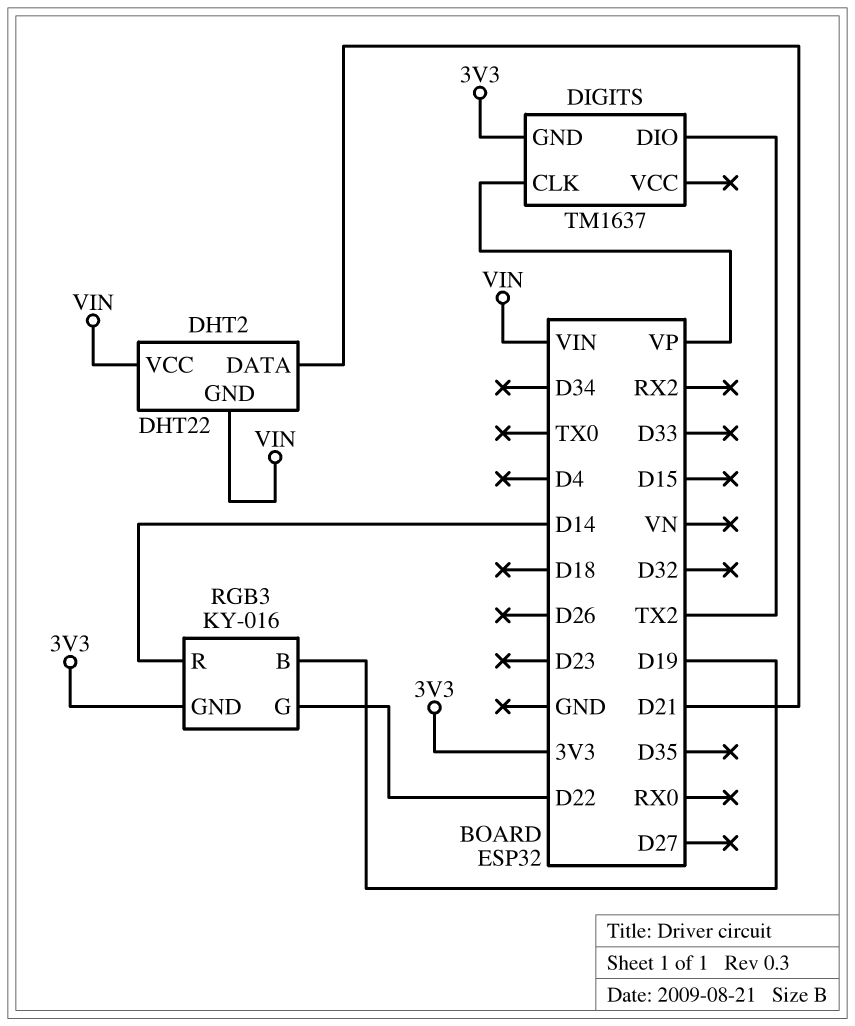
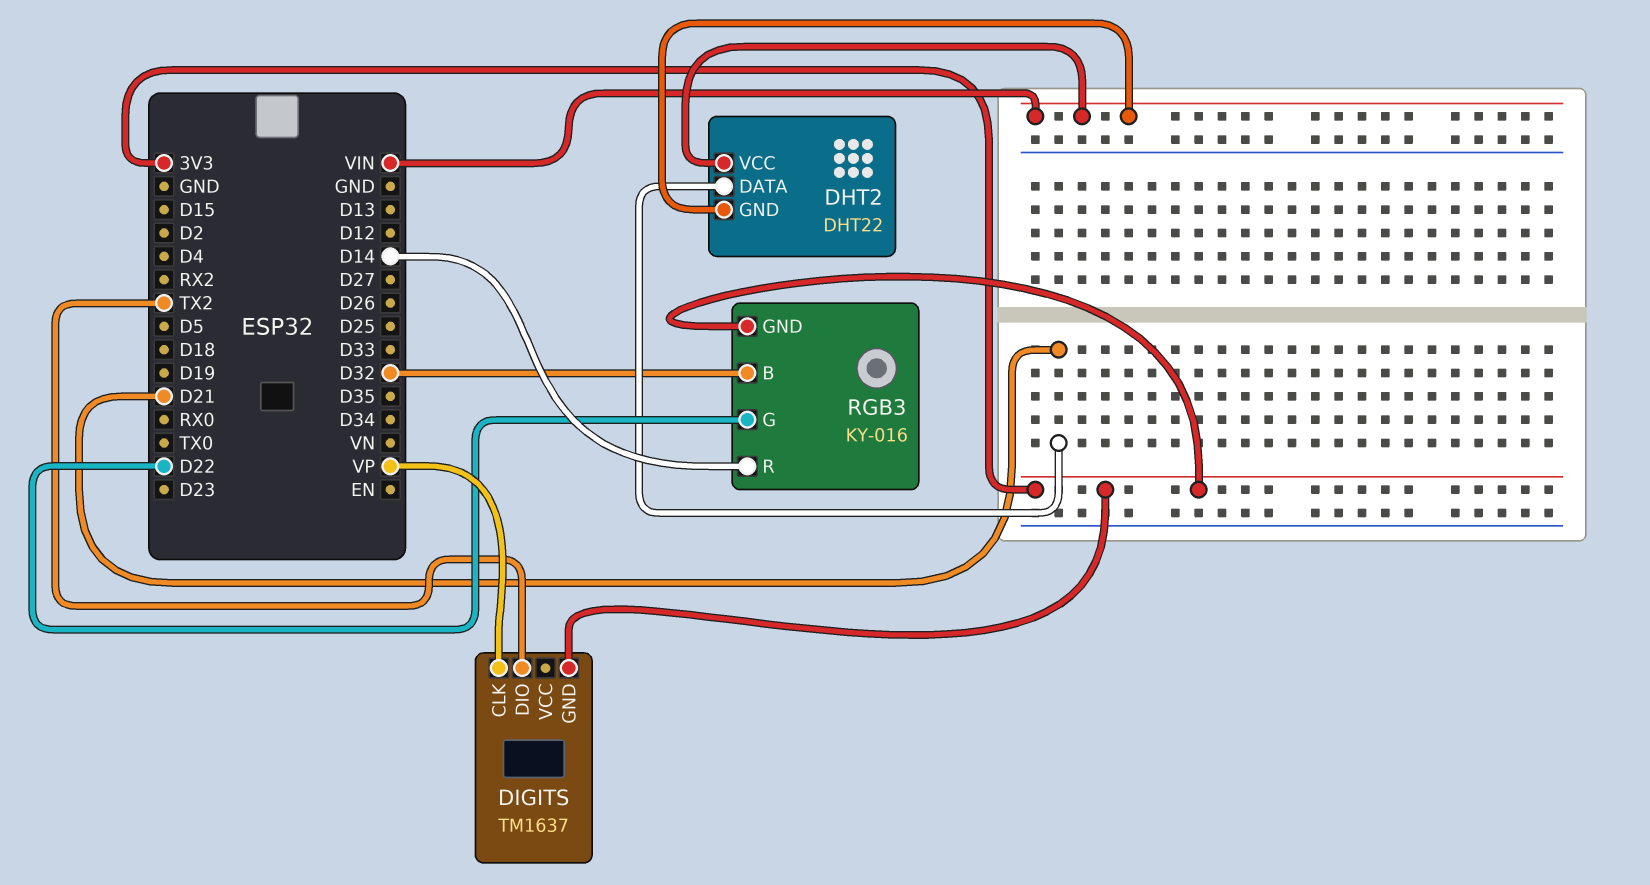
RGB3 pin B: D19 -> D32

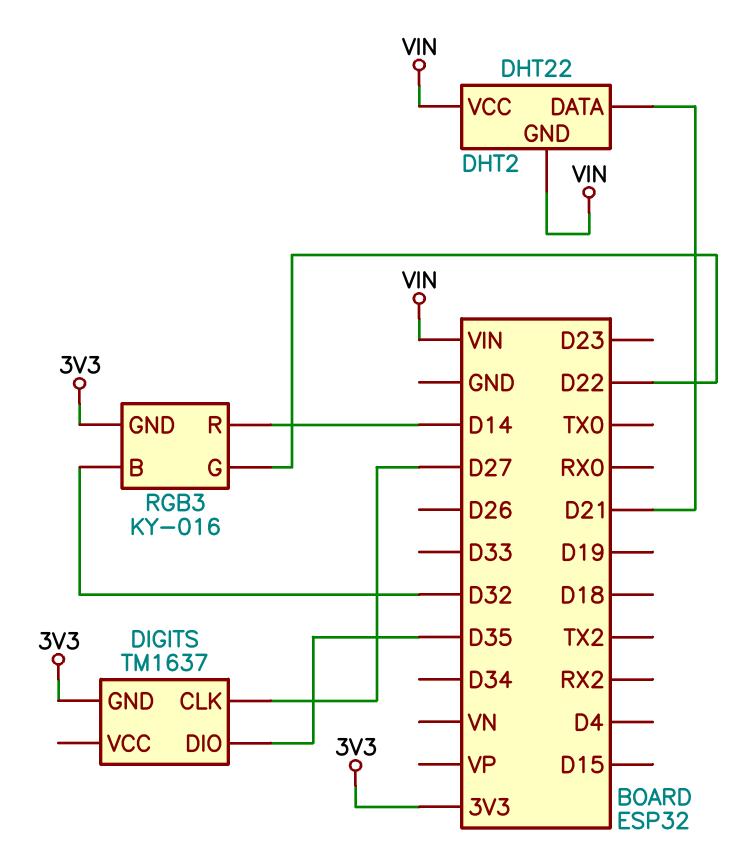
DIGITS pin CLK: VP -> D27
DIGITS pin DIO: TX2 -> D35

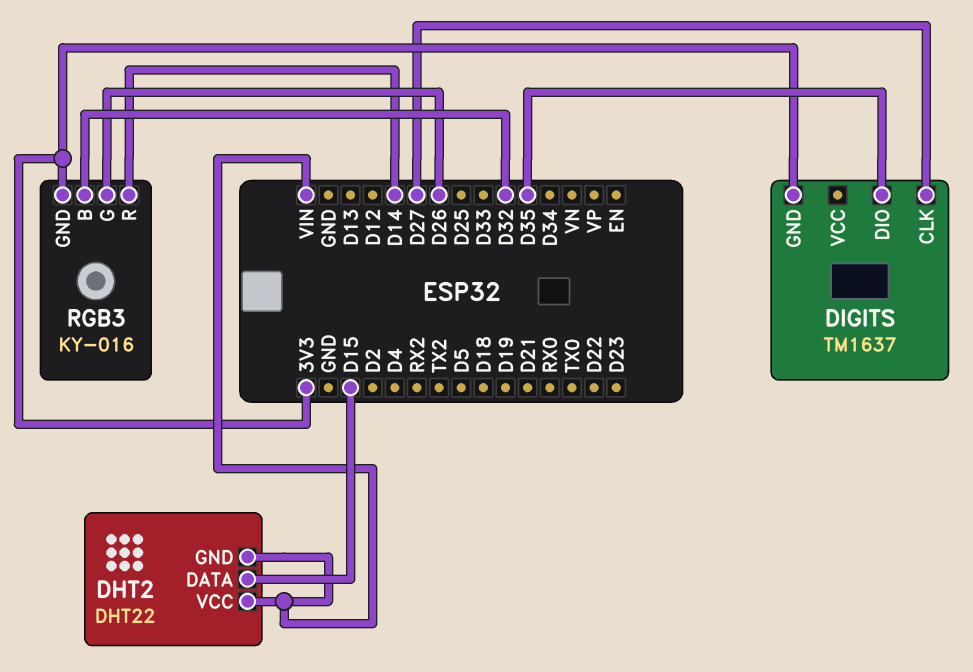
DHT2 pin DATA: D21 -> D15
RGB3 pin G: D22 -> D26

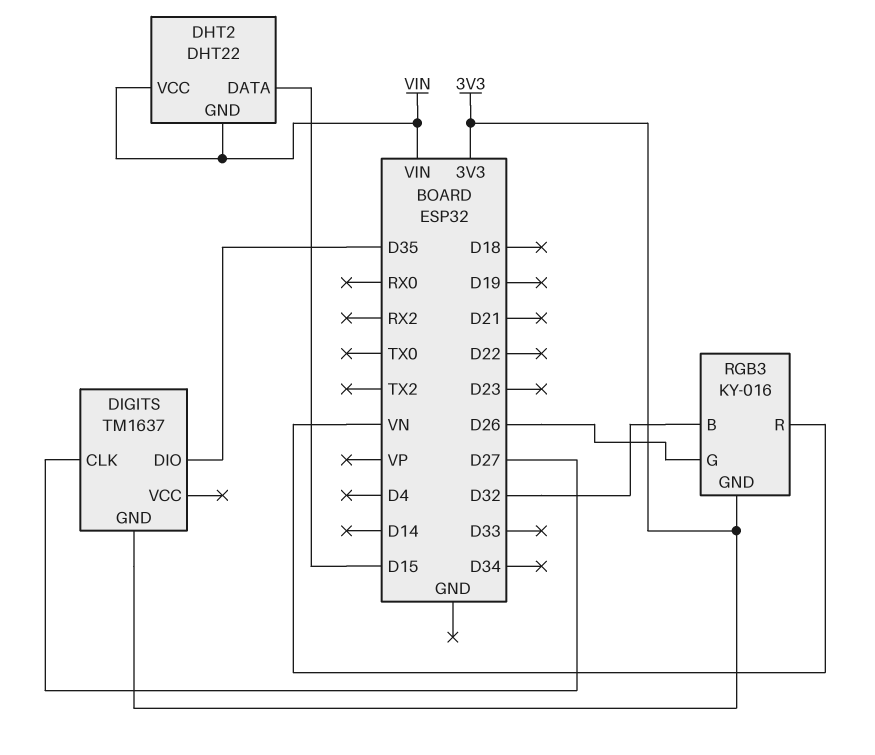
RGB3 pin R: D14 -> VN

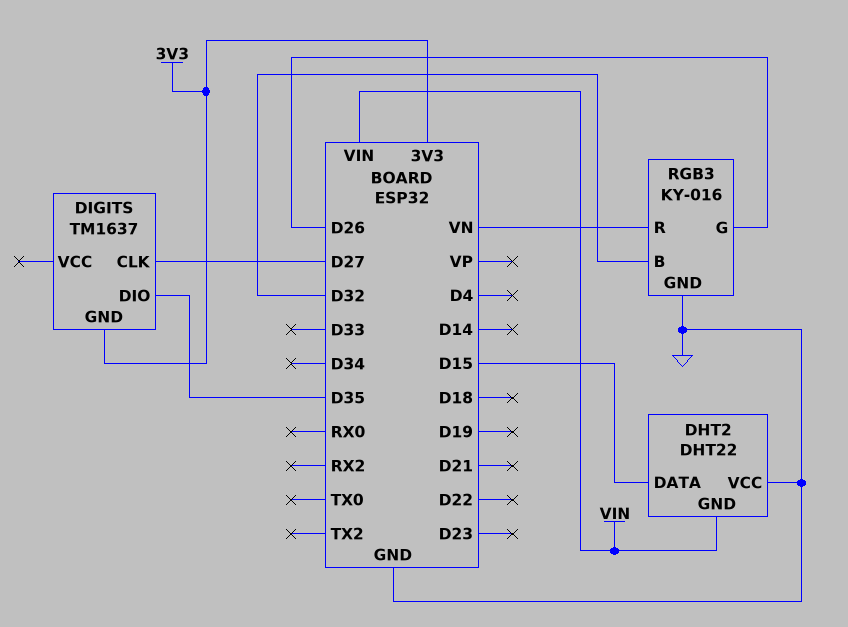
DHT2 pin VCC: VIN -> GND
RGB3 pin GND: 3V3 -> GND

